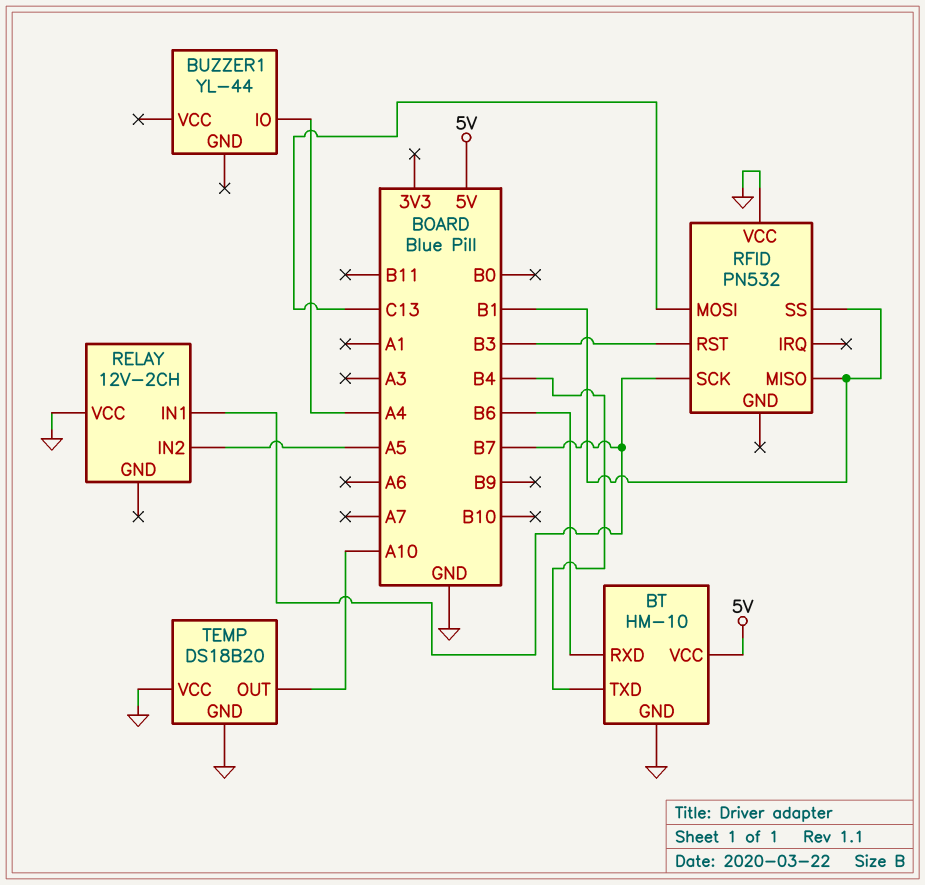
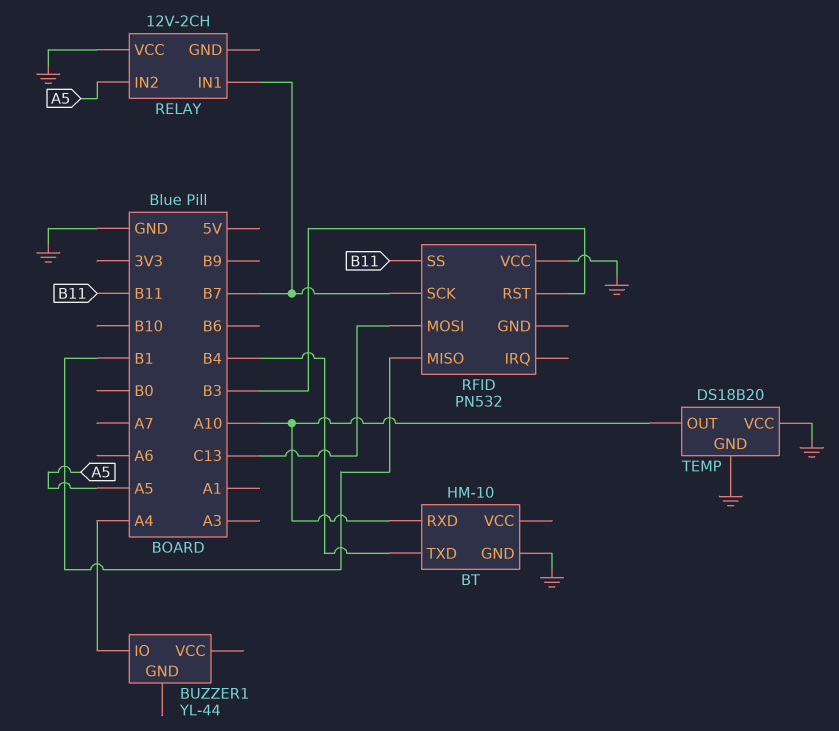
BT pin RXD: B6 -> A10
BT pin VCC: 5V -> none
RFID pin SS: B1 -> B11

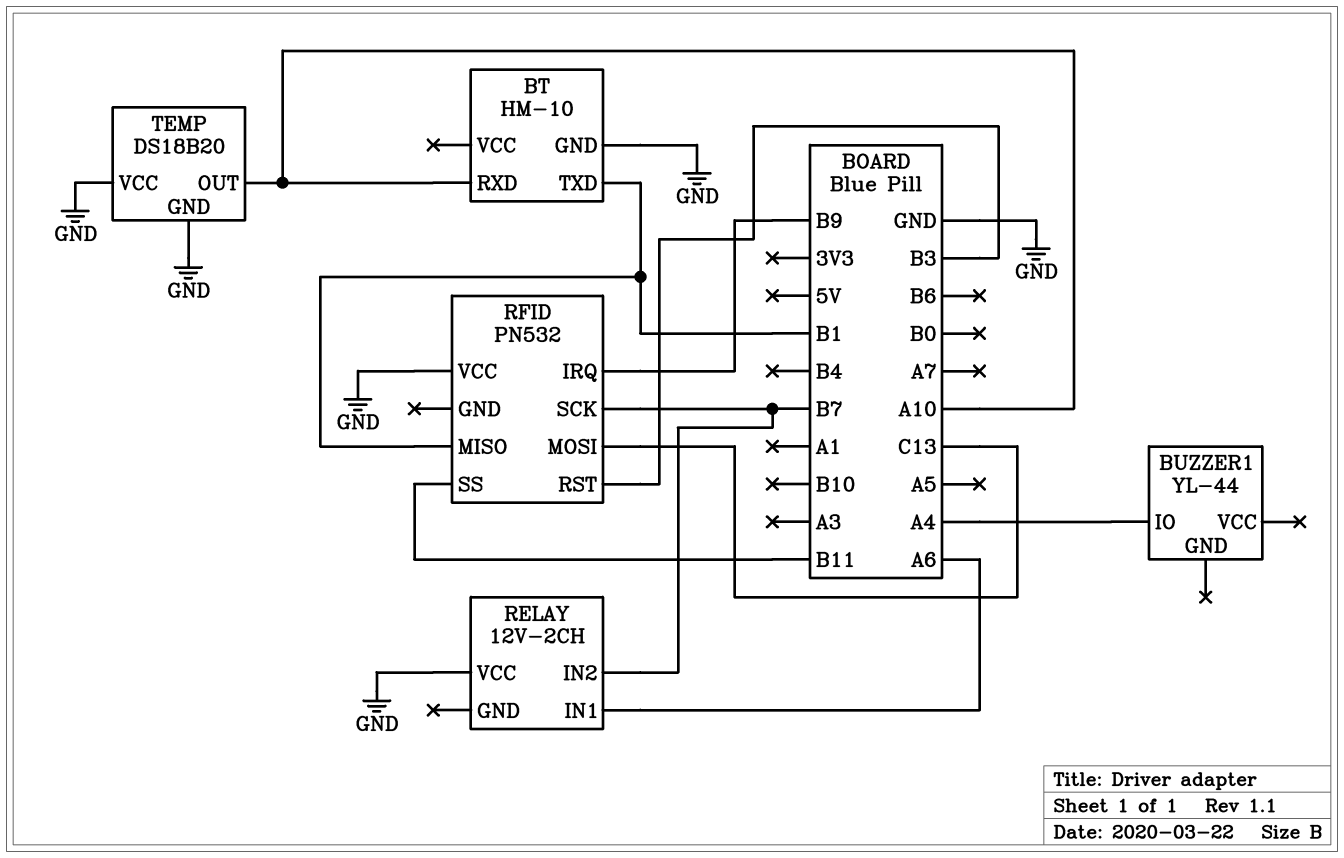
BT pin TXD: B4 -> B1
RELAY pin IN1: B7 -> A6
RELAY pin IN2: A5 -> B7
RFID pin IRQ: none -> B9

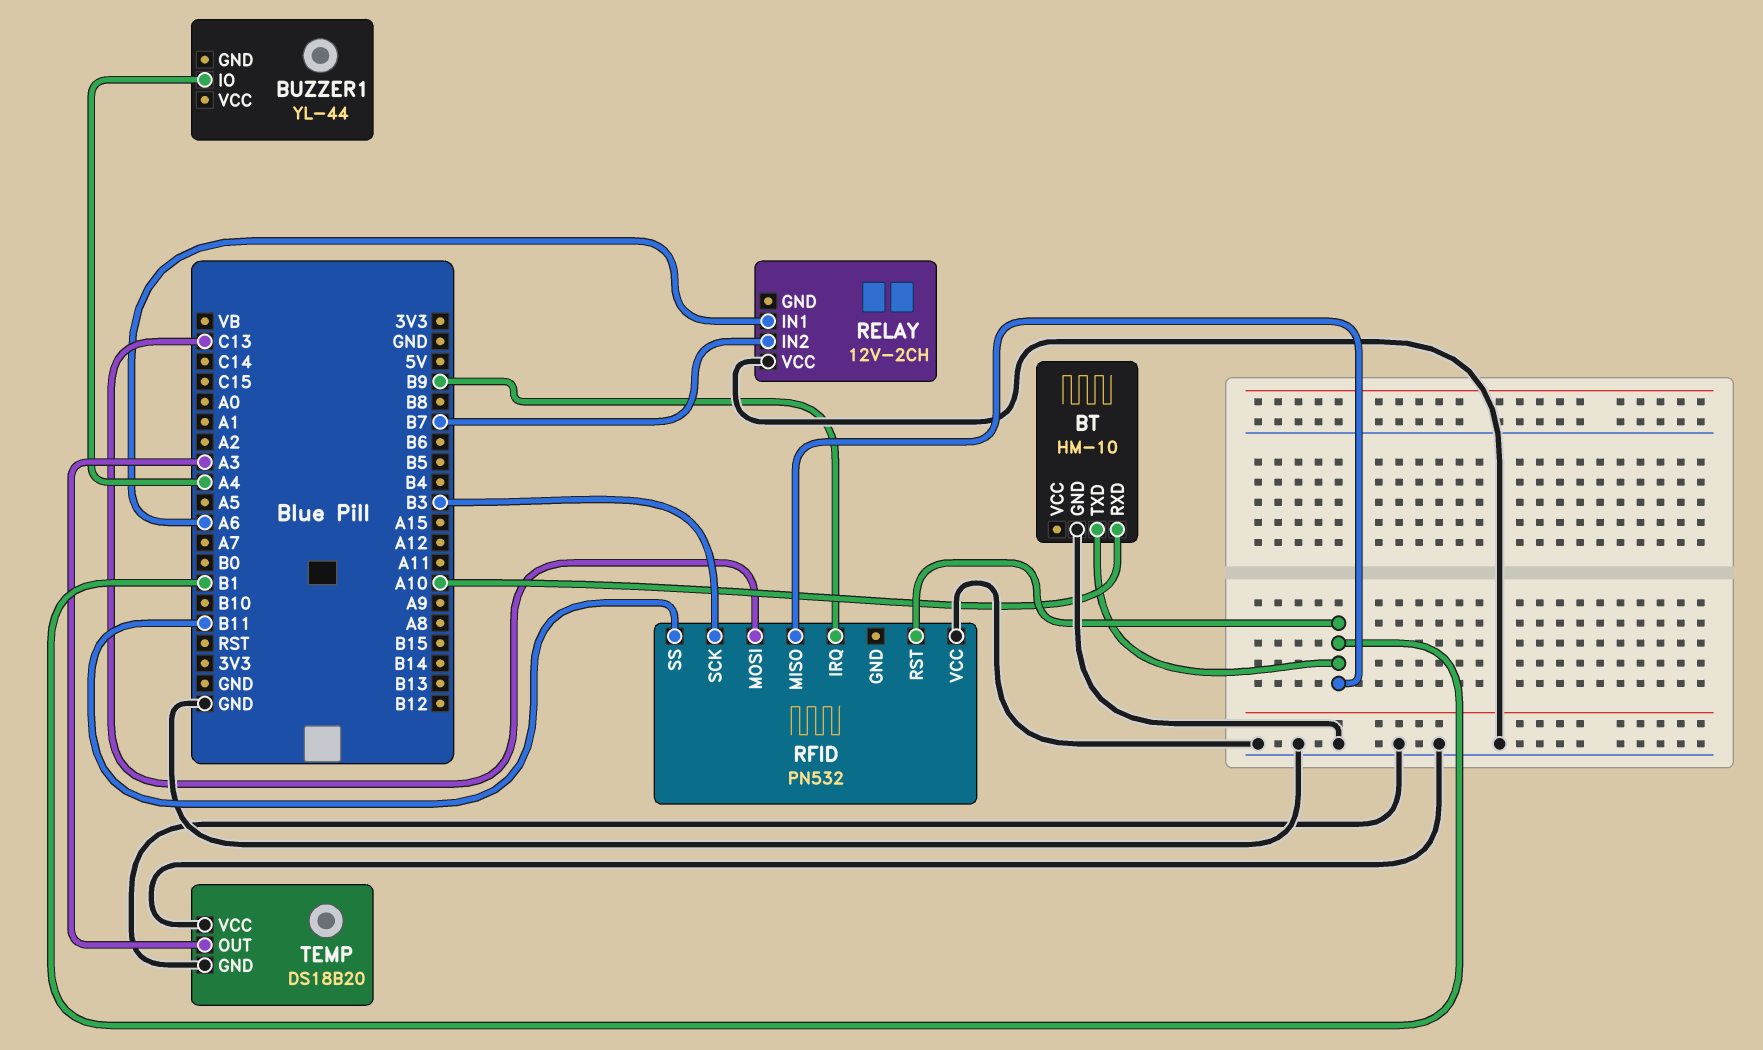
RFID pin RST: B3 -> B1
RFID pin SCK: B7 -> B3
TEMP pin OUT: A10 -> A3

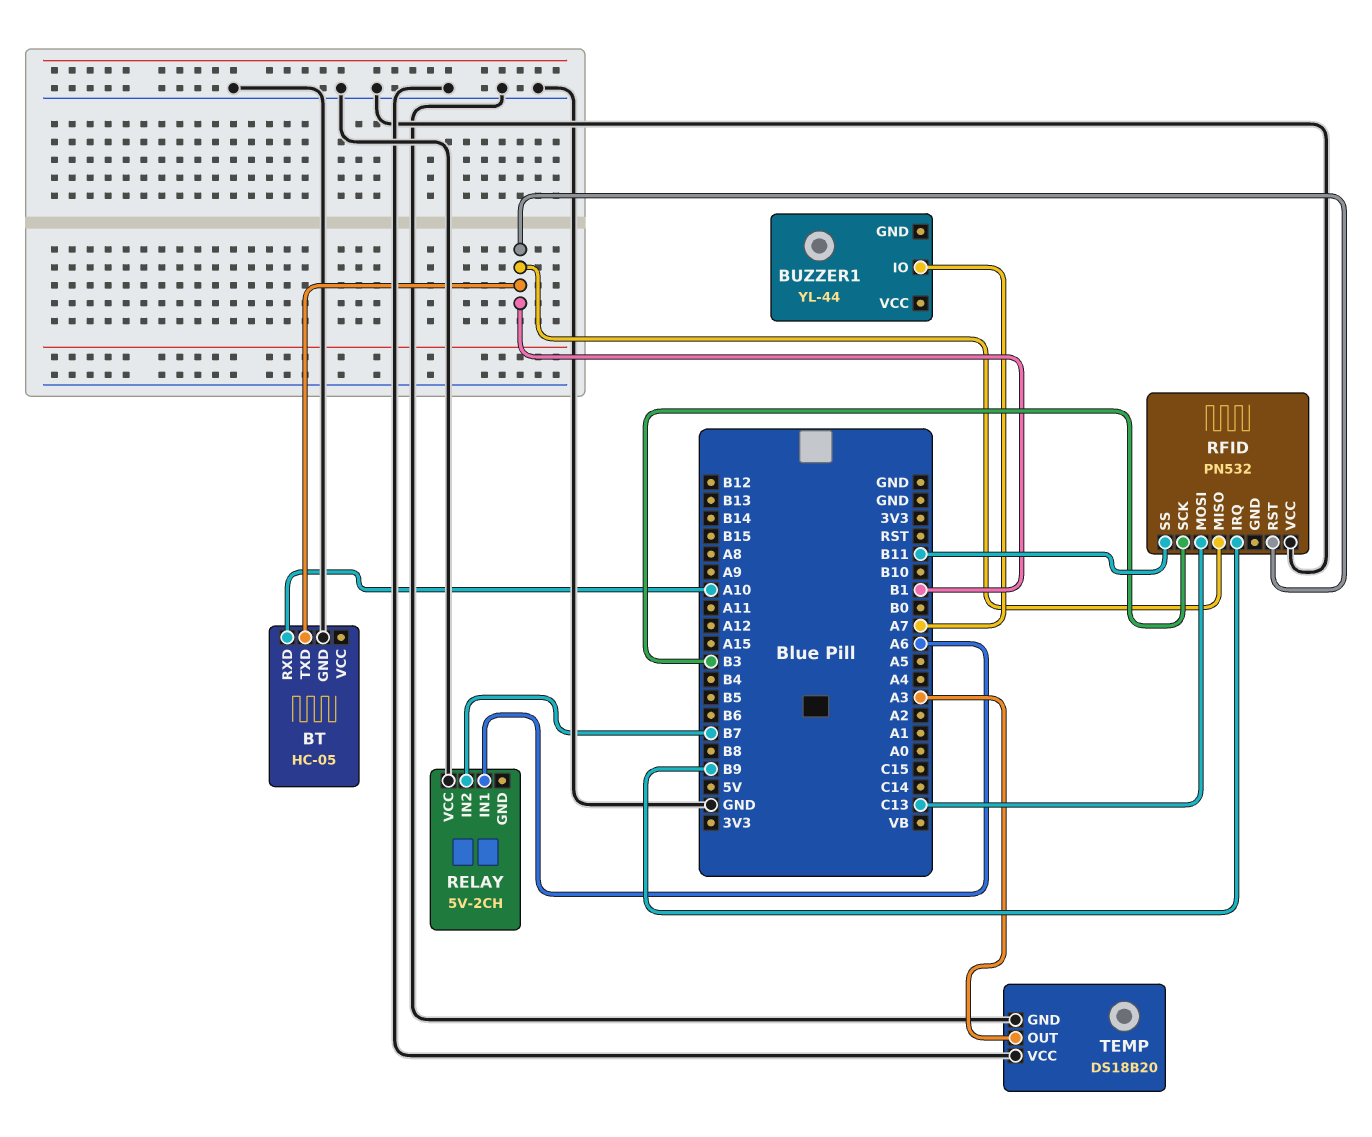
BT: HM-10 -> HC-05
BUZZER1 pin IO: A4 -> A7
RELAY: 12V-2CH -> 5V-2CH

